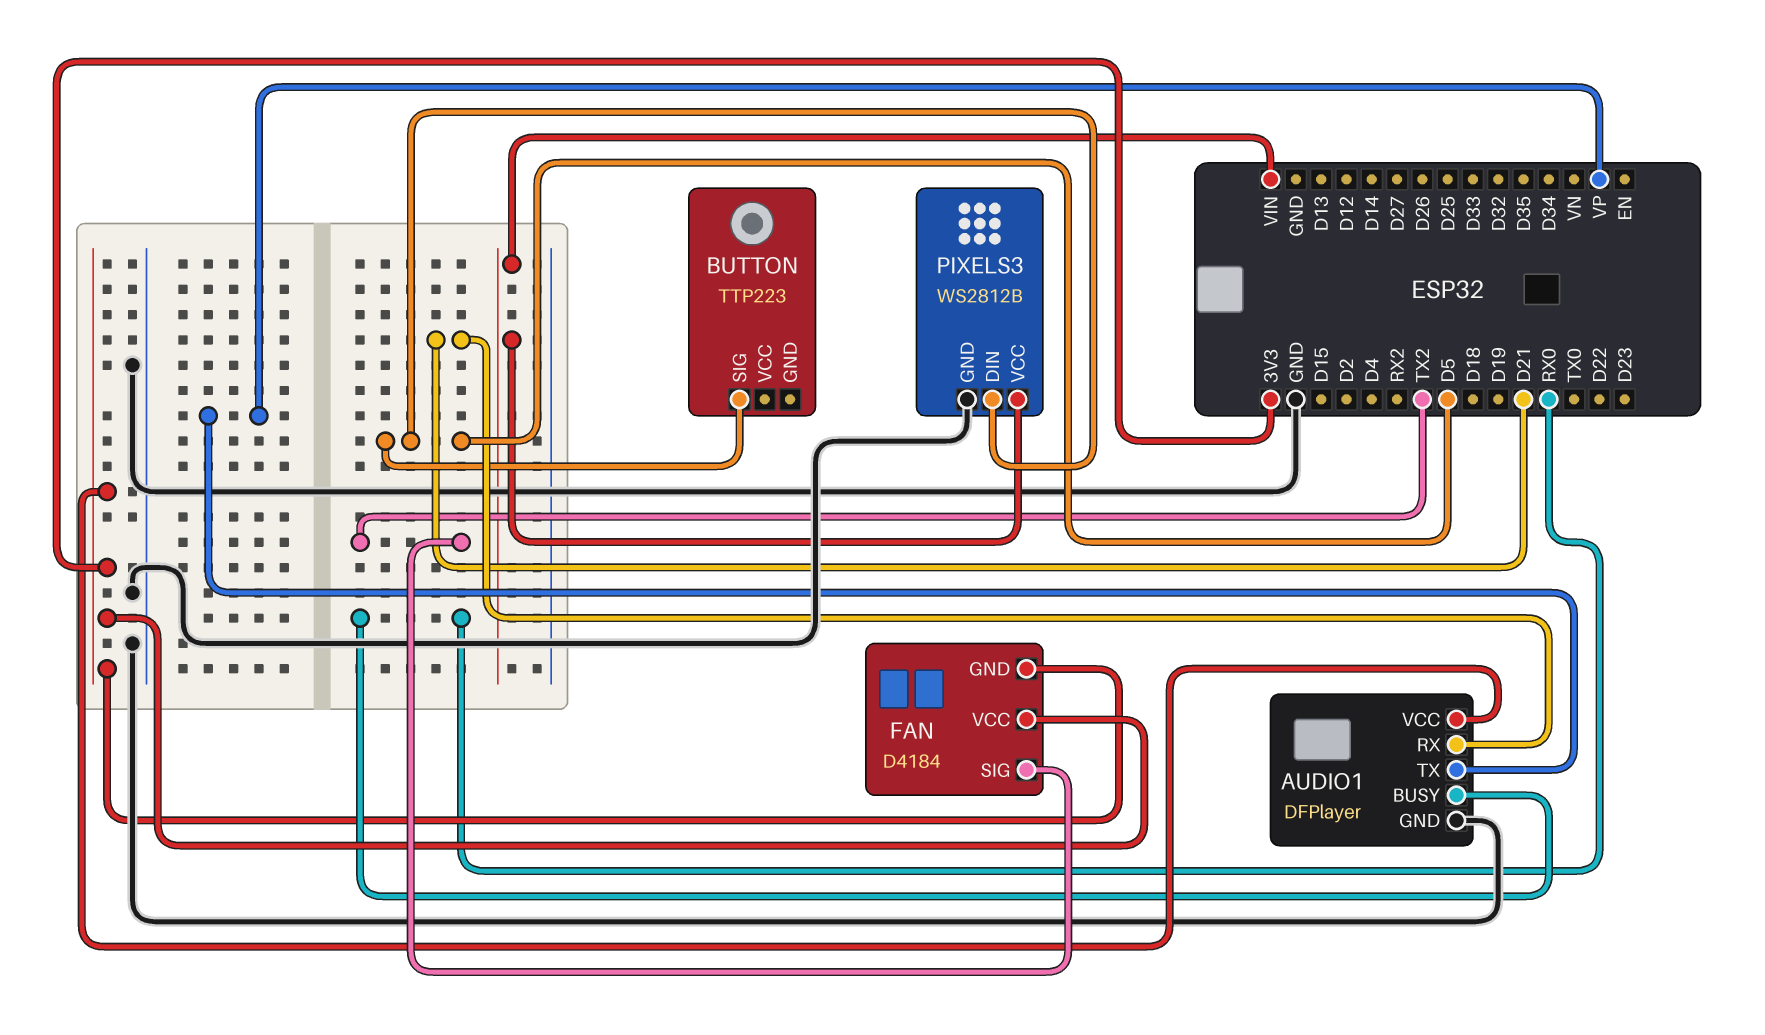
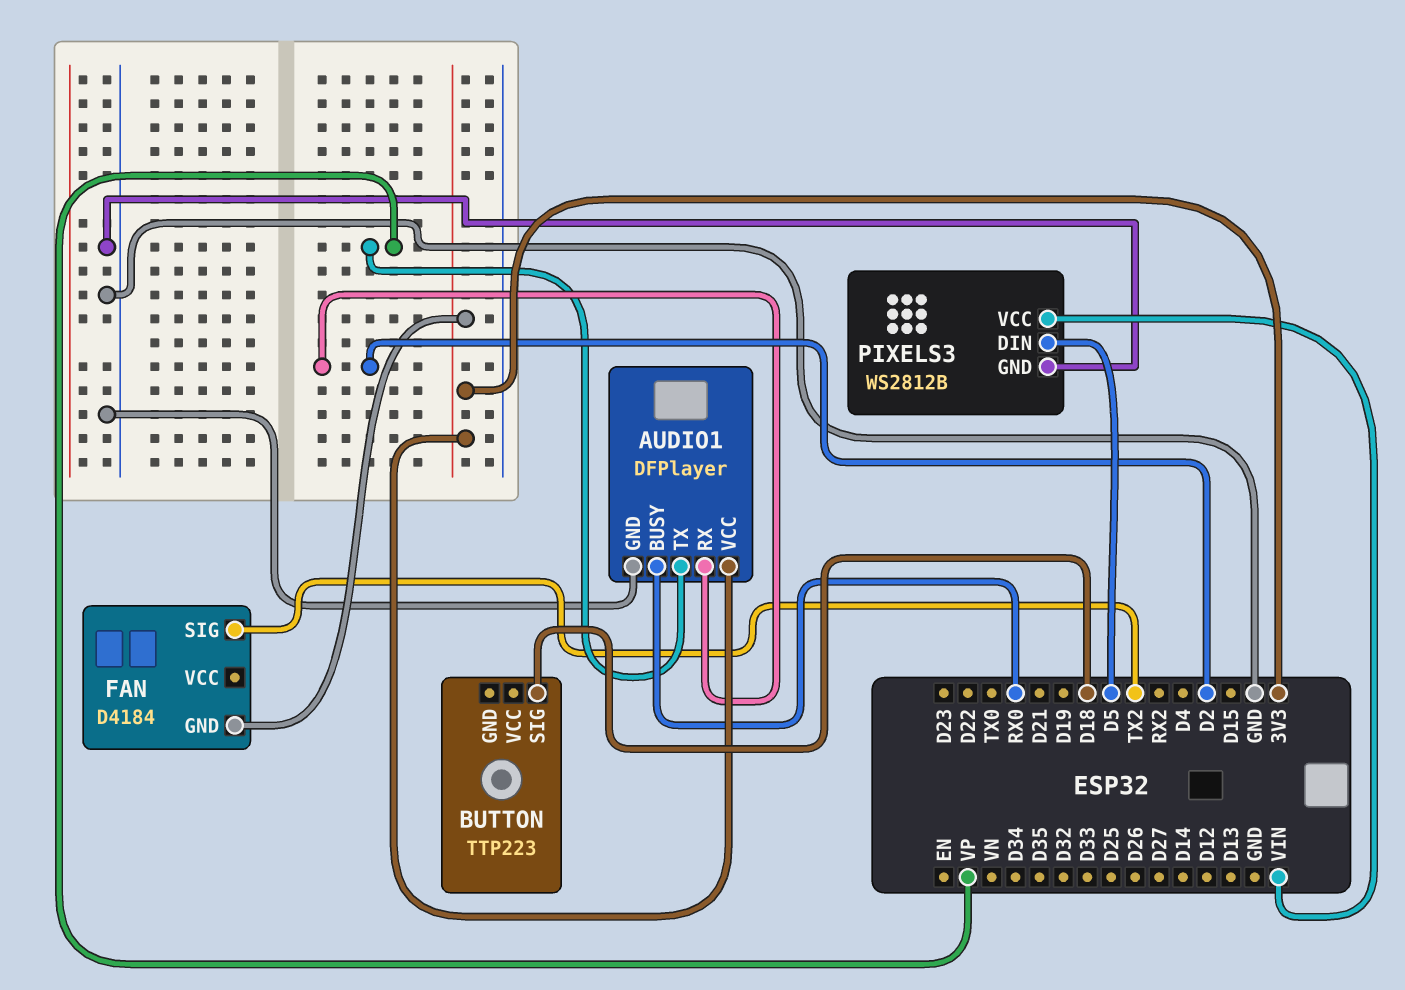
AUDIO1 pin RX: D21 -> D2
BUTTON pin SIG: D5 -> D18
FAN pin VCC: 3V3 -> none

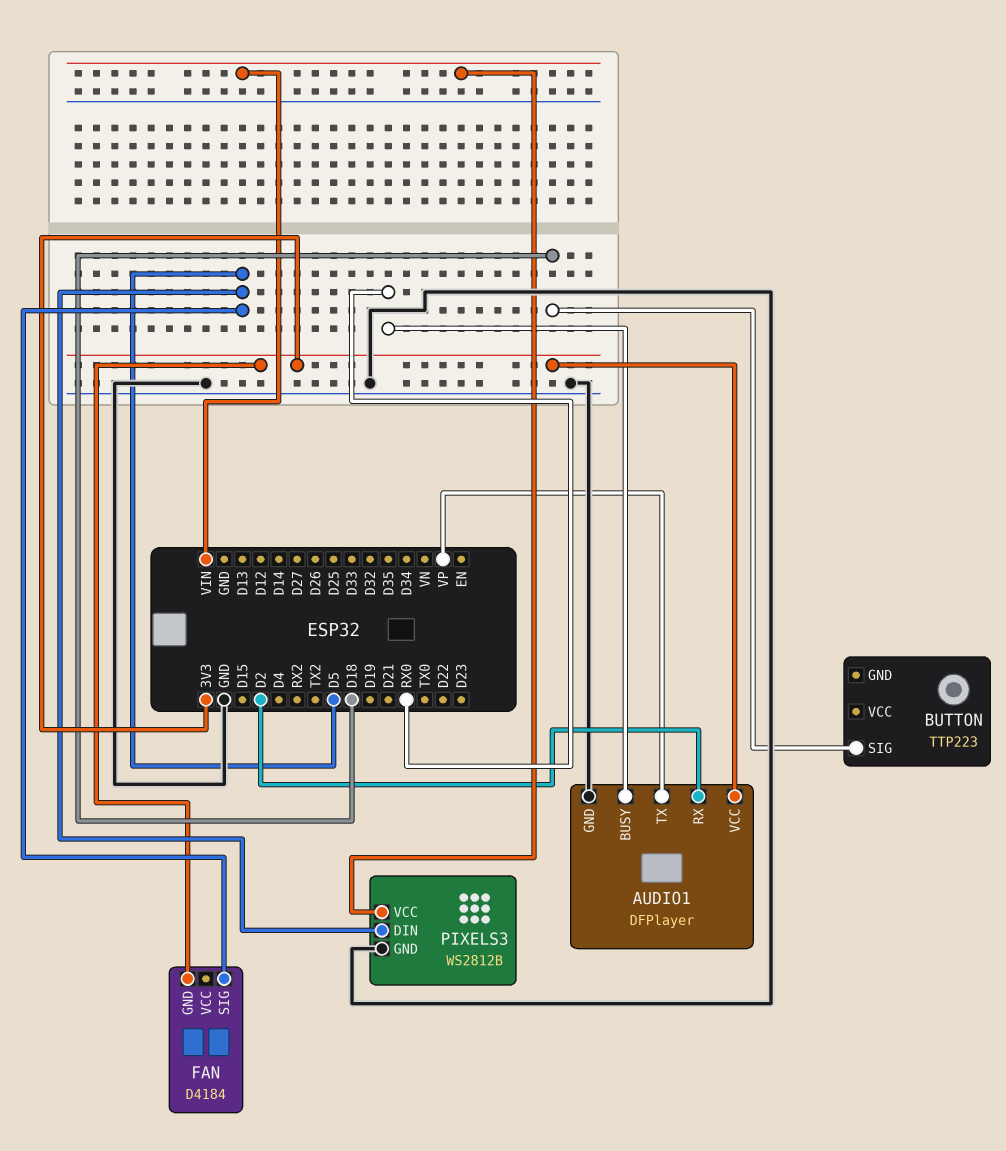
FAN pin SIG: TX2 -> D5

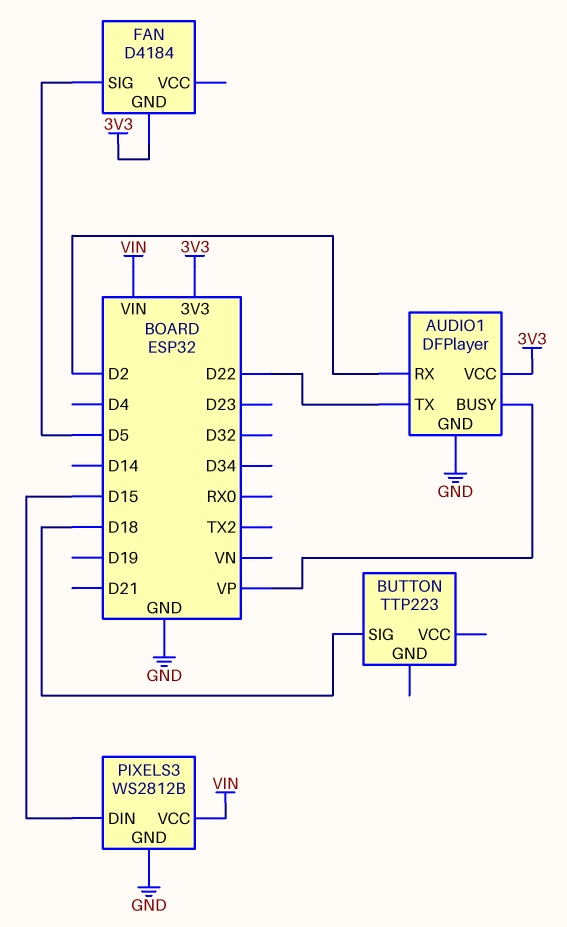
AUDIO1 pin BUSY: RX0 -> VP
AUDIO1 pin TX: VP -> D22
PIXELS3 pin DIN: D5 -> D15

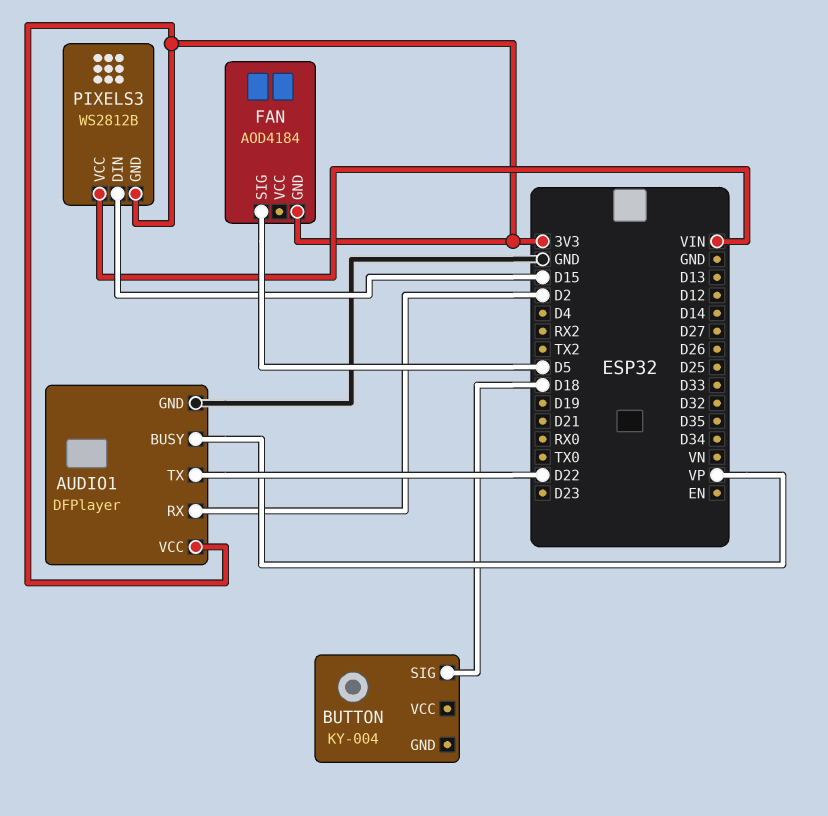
BUTTON: TTP223 -> KY-004
FAN: D4184 -> AOD4184
PIXELS3 pin GND: GND -> 3V3

